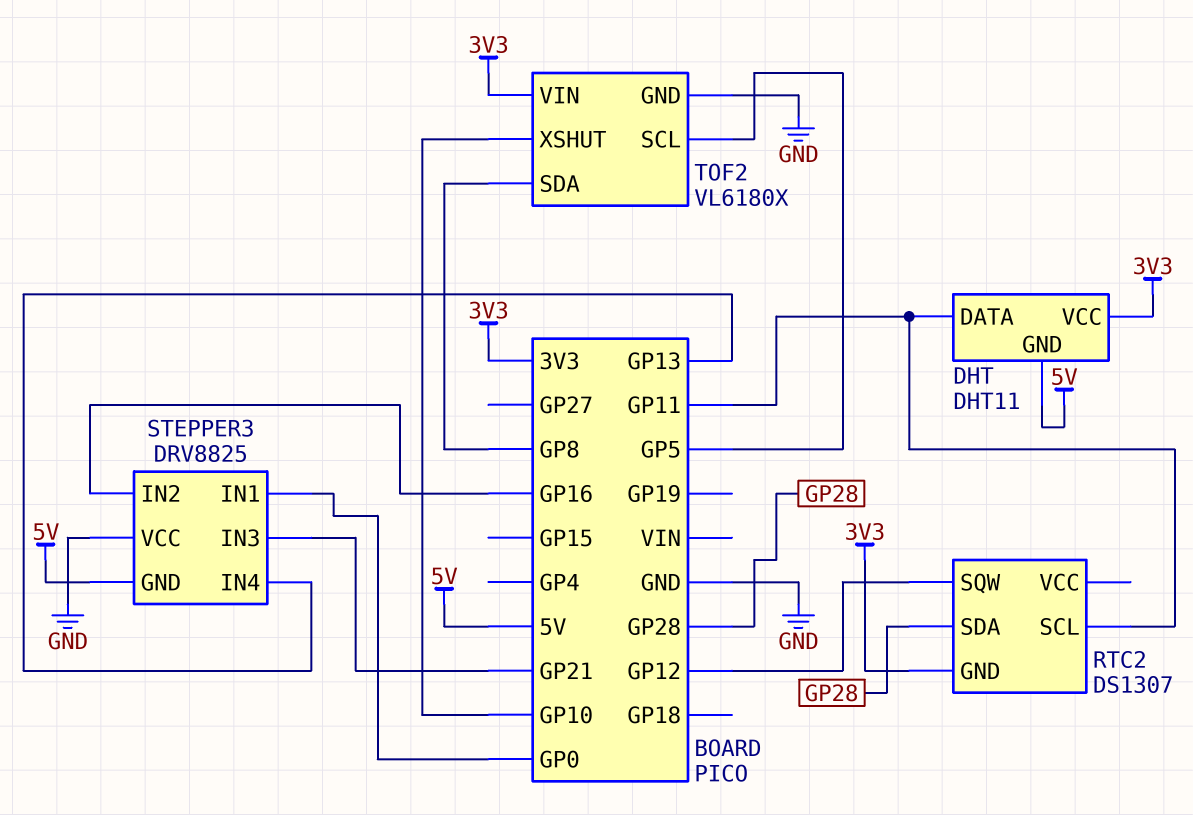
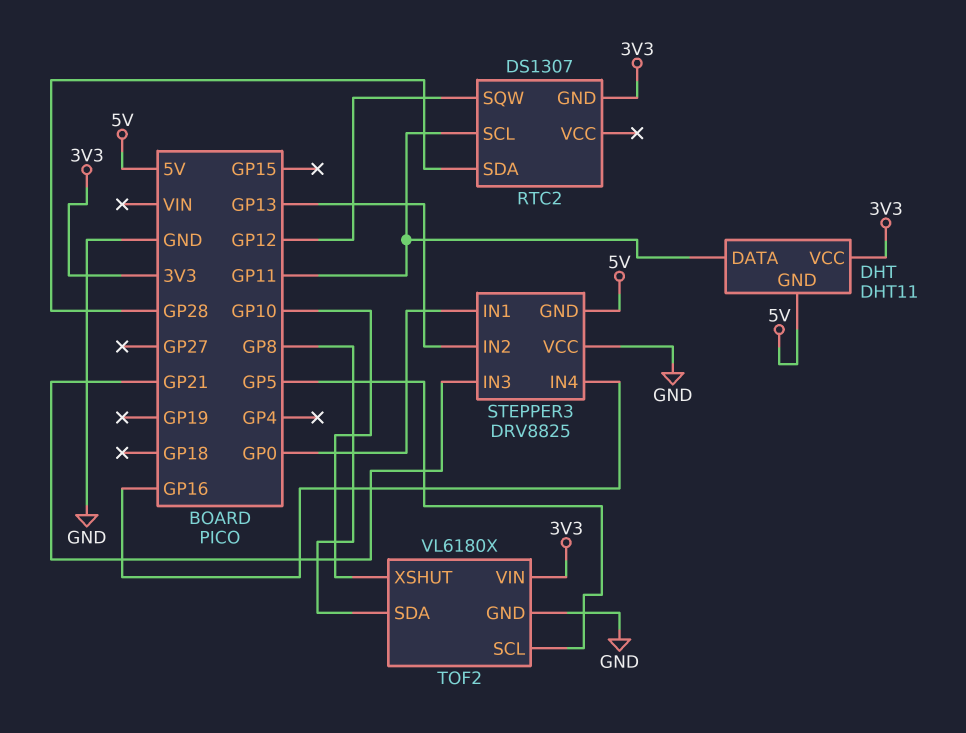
STEPPER3 pin IN2: GP16 -> GP13
STEPPER3 pin IN4: GP13 -> GP16

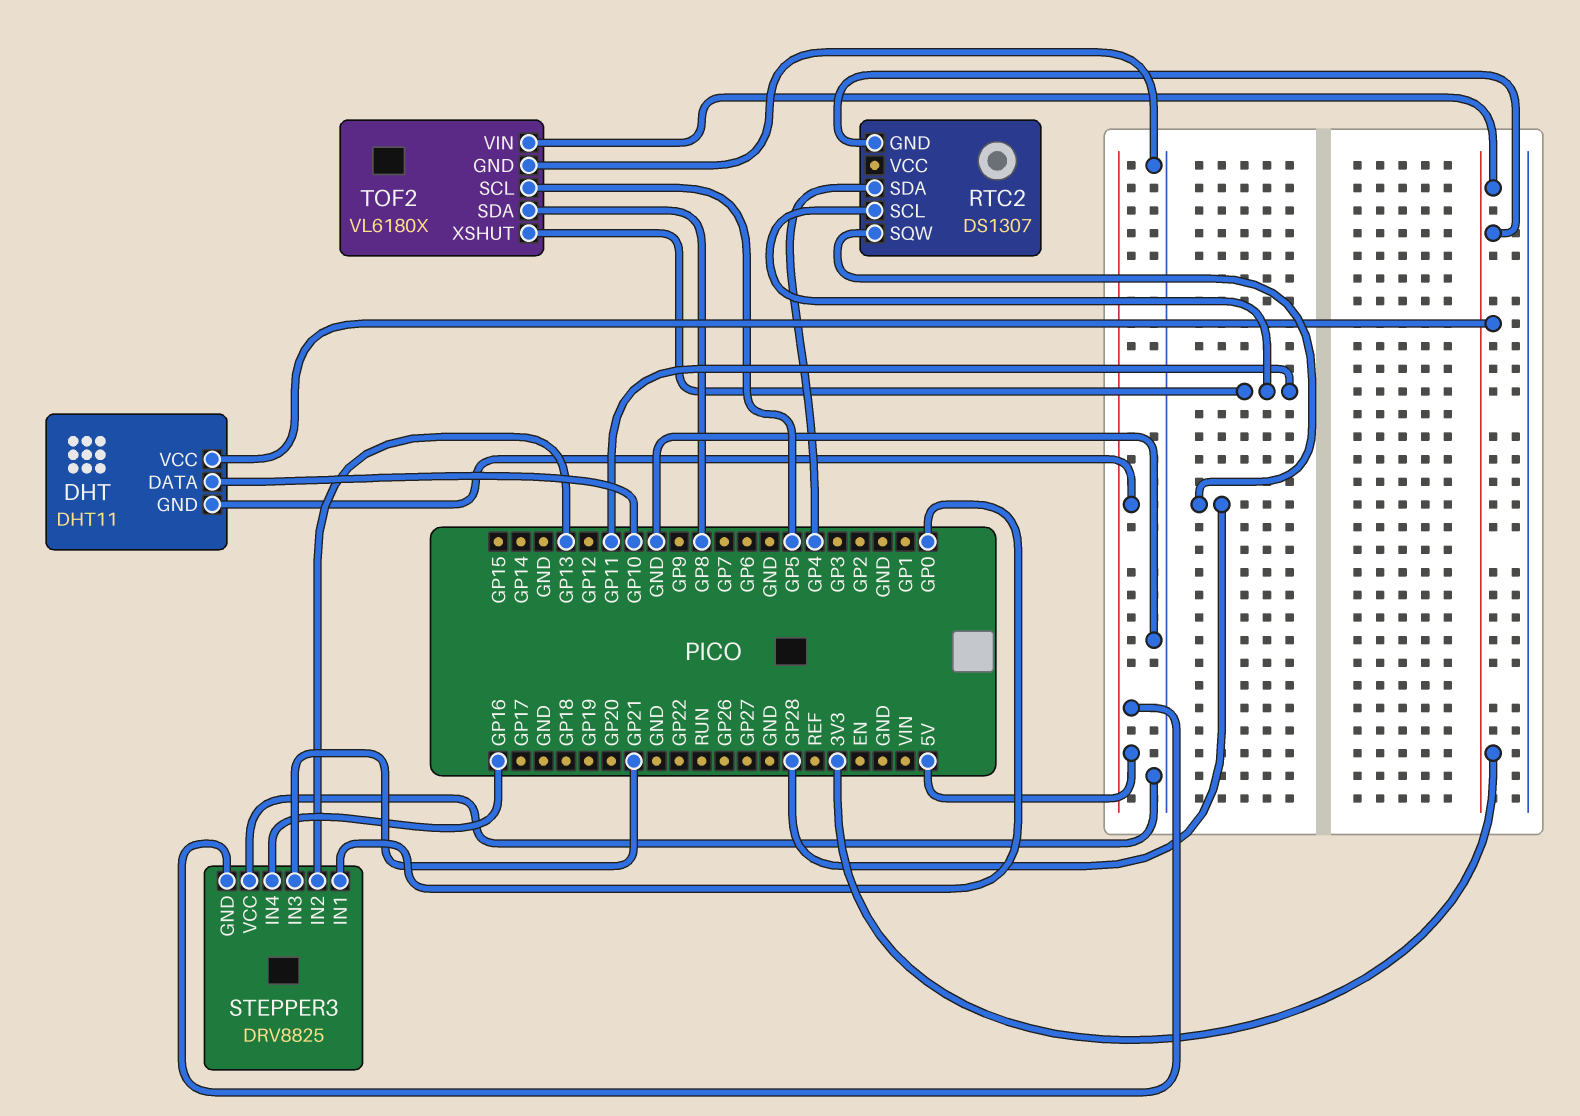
DHT pin DATA: GP11 -> GP10
RTC2 pin SDA: GP28 -> GP4
RTC2 pin SQW: GP12 -> GP28
TOF2 pin XSHUT: GP10 -> GP11

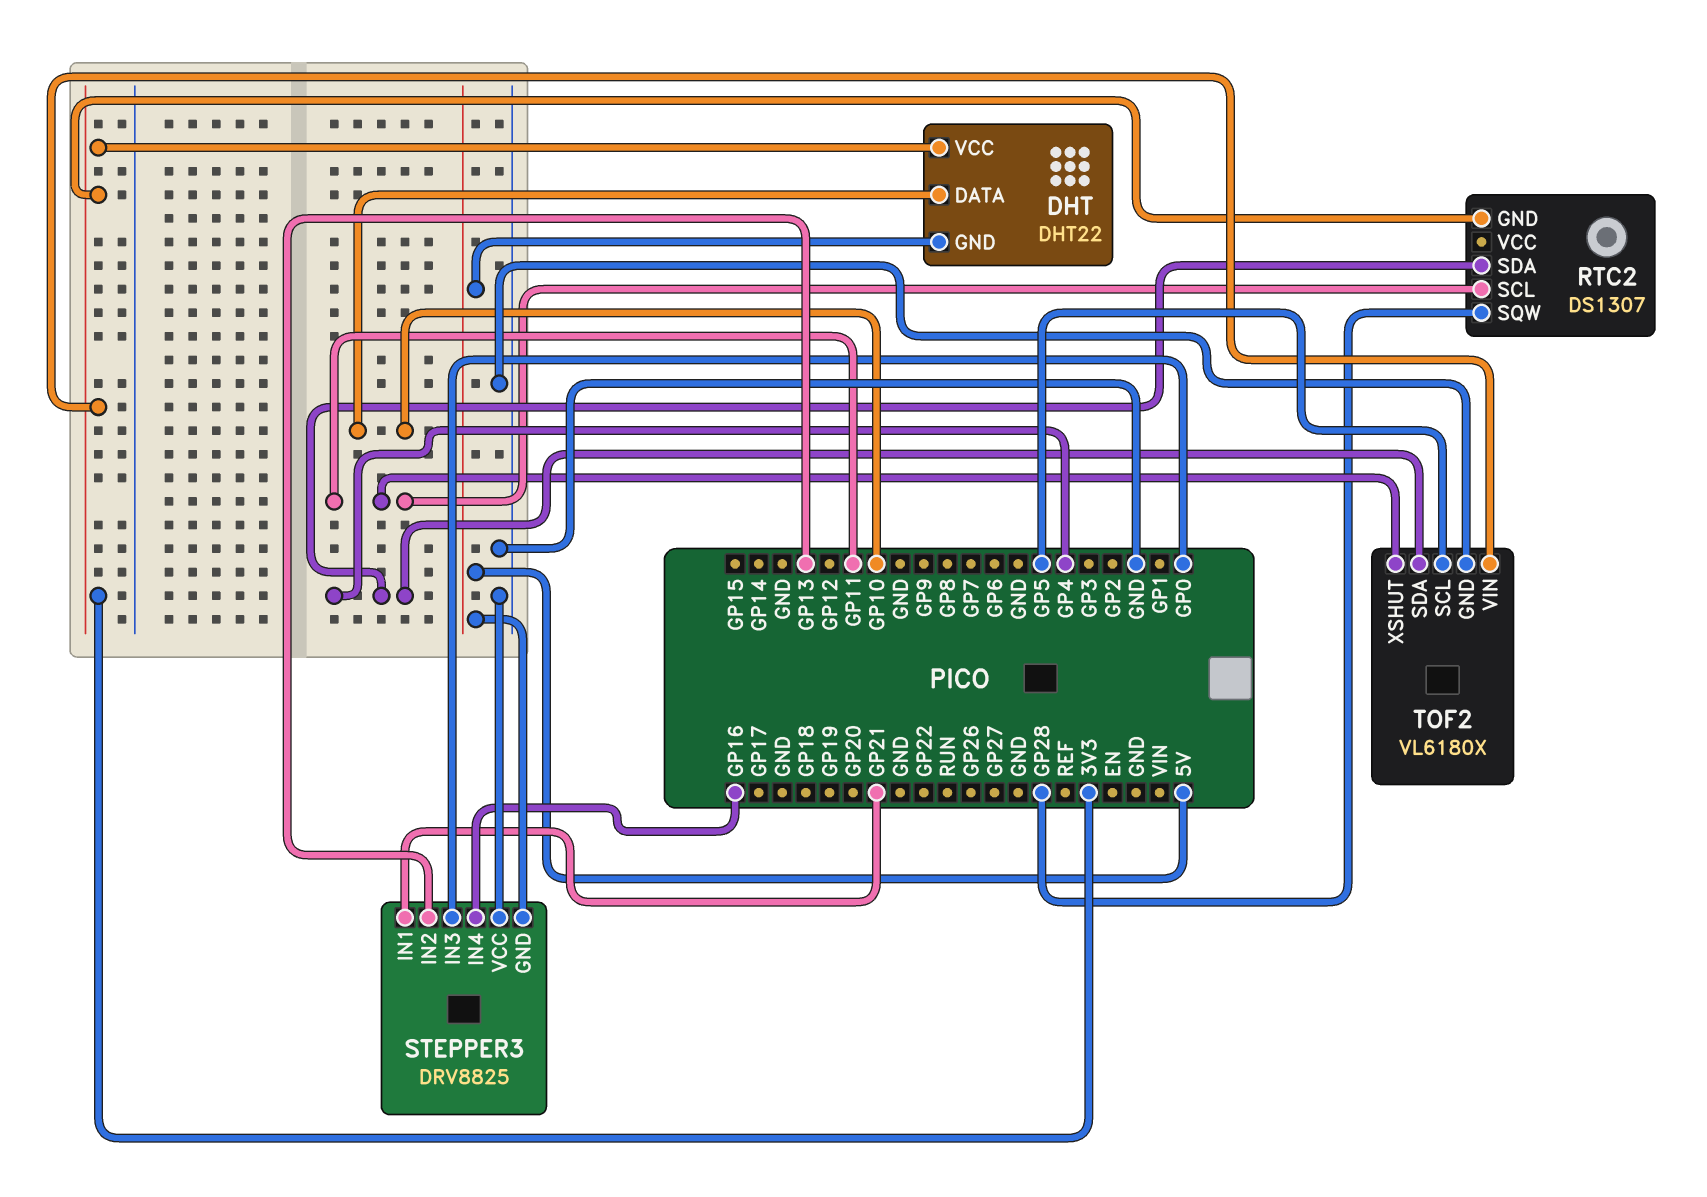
DHT: DHT11 -> DHT22
STEPPER3 pin IN1: GP0 -> GP21
STEPPER3 pin IN3: GP21 -> GP0
TOF2 pin SDA: GP8 -> GP4

